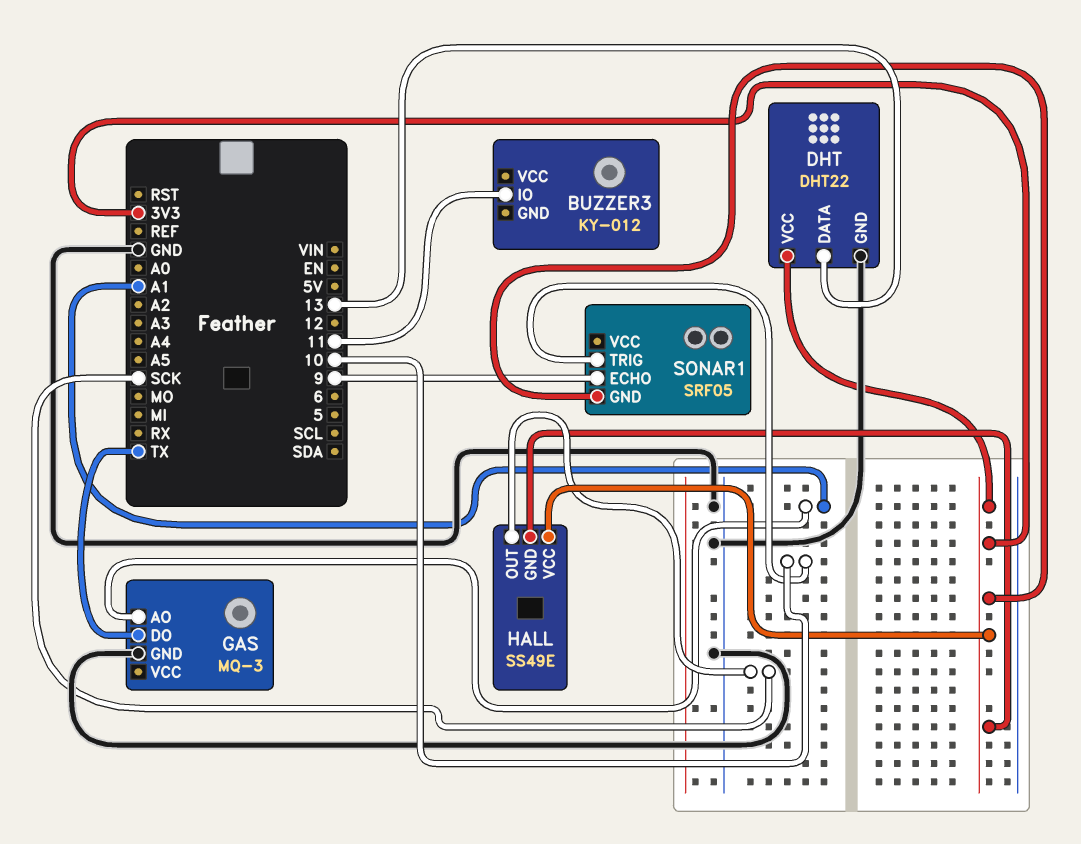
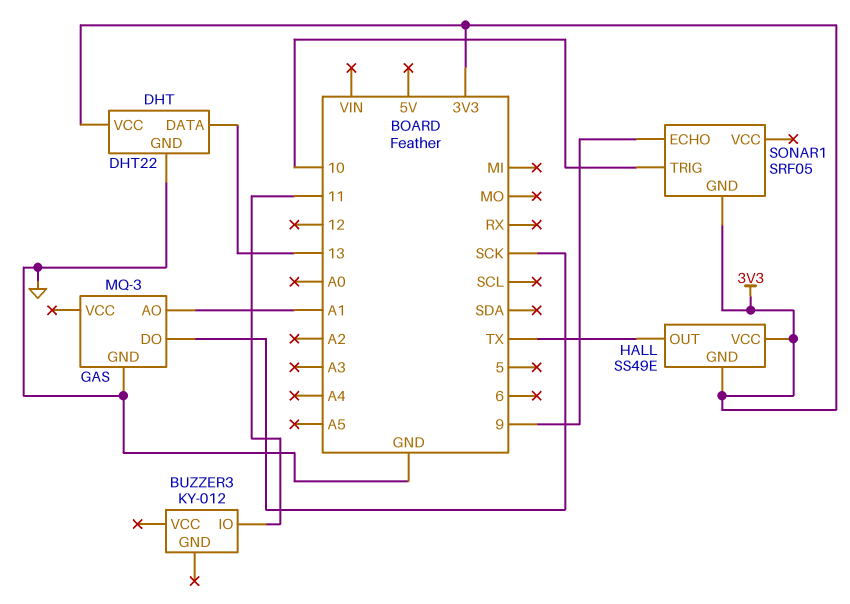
GAS pin DO: TX -> SCK
HALL pin OUT: SCK -> TX

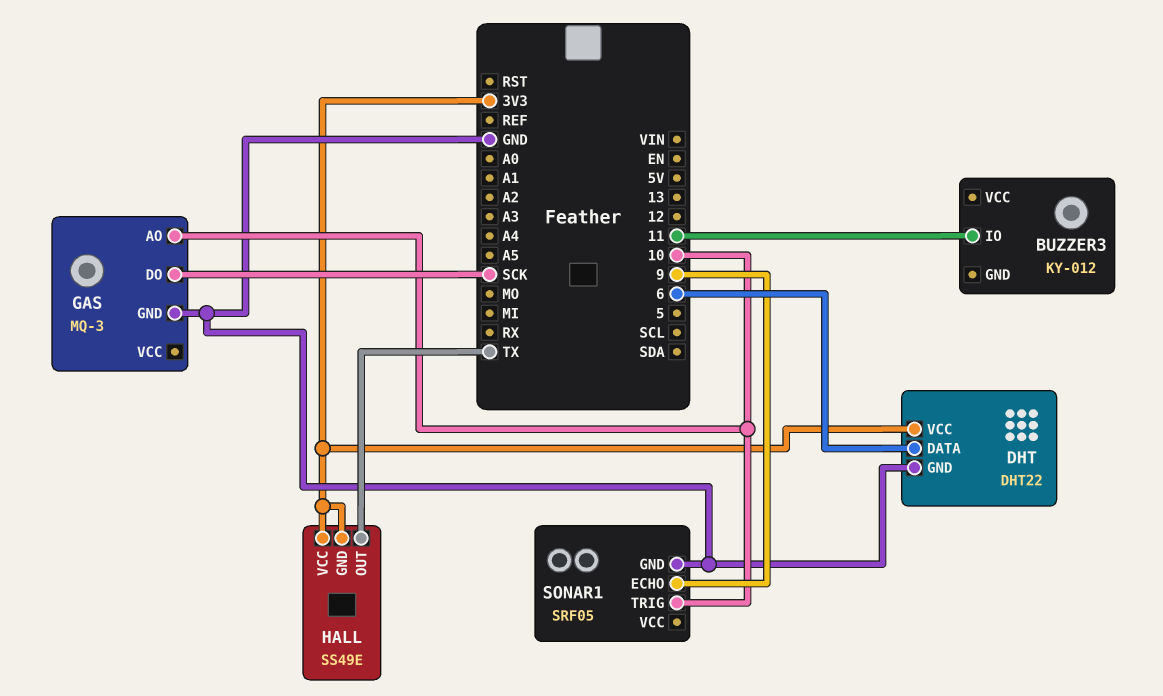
DHT pin DATA: 13 -> 6
GAS pin AO: A1 -> 10
SONAR1 pin GND: 3V3 -> GND

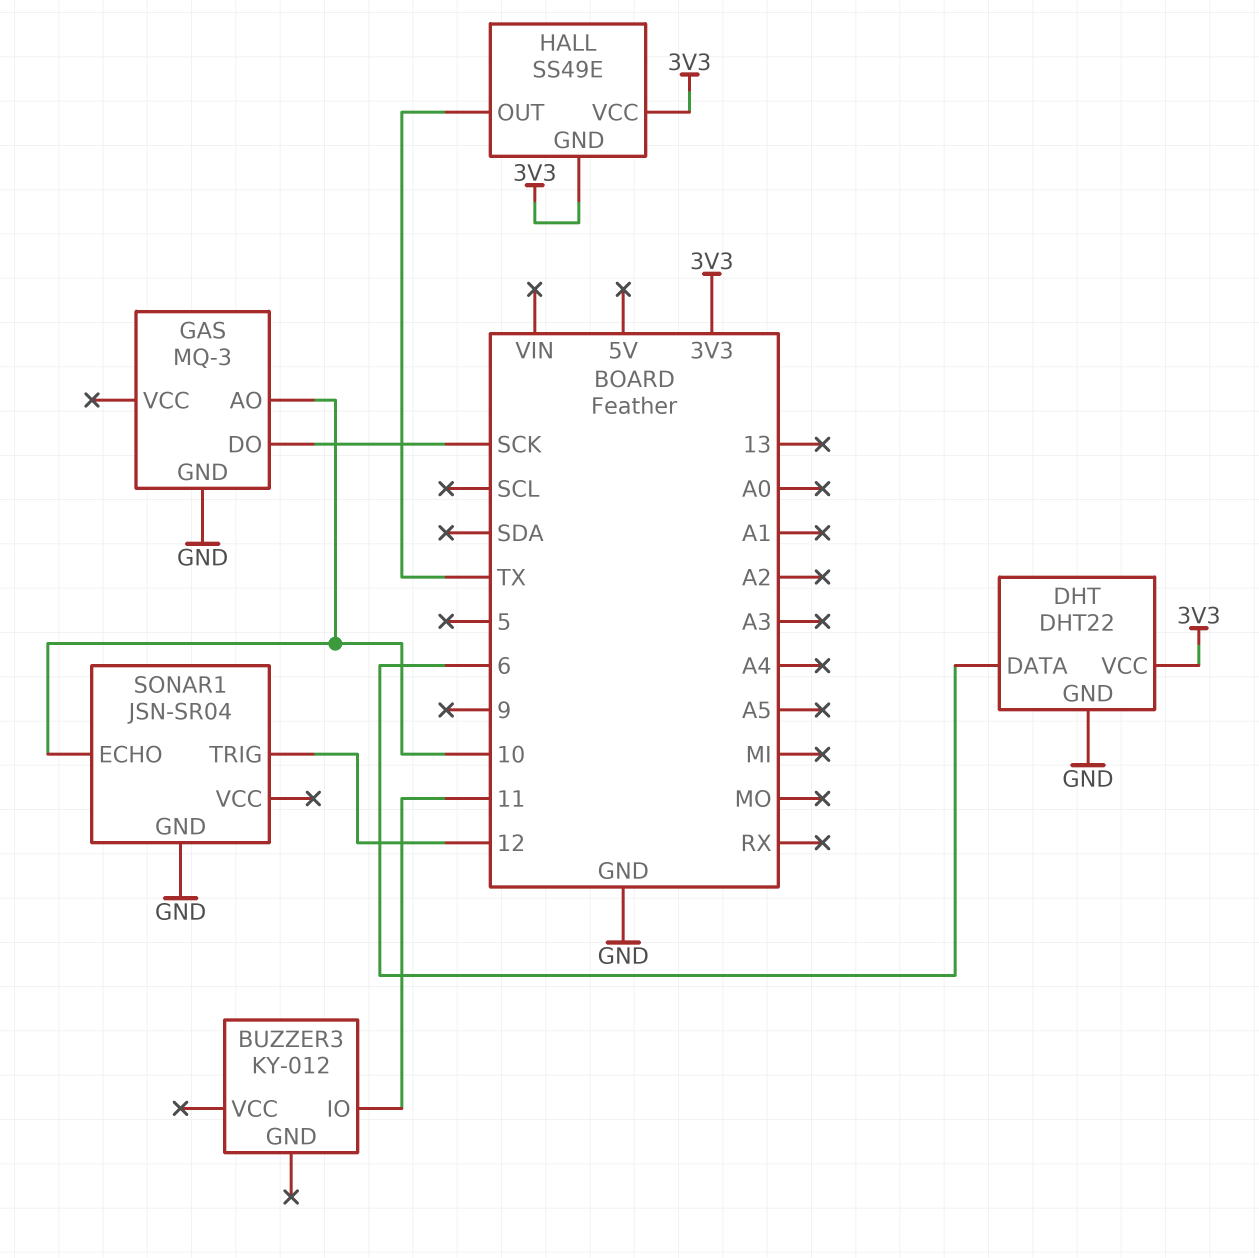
SONAR1: SRF05 -> JSN-SR04
SONAR1 pin ECHO: 9 -> 10
SONAR1 pin TRIG: 10 -> 12

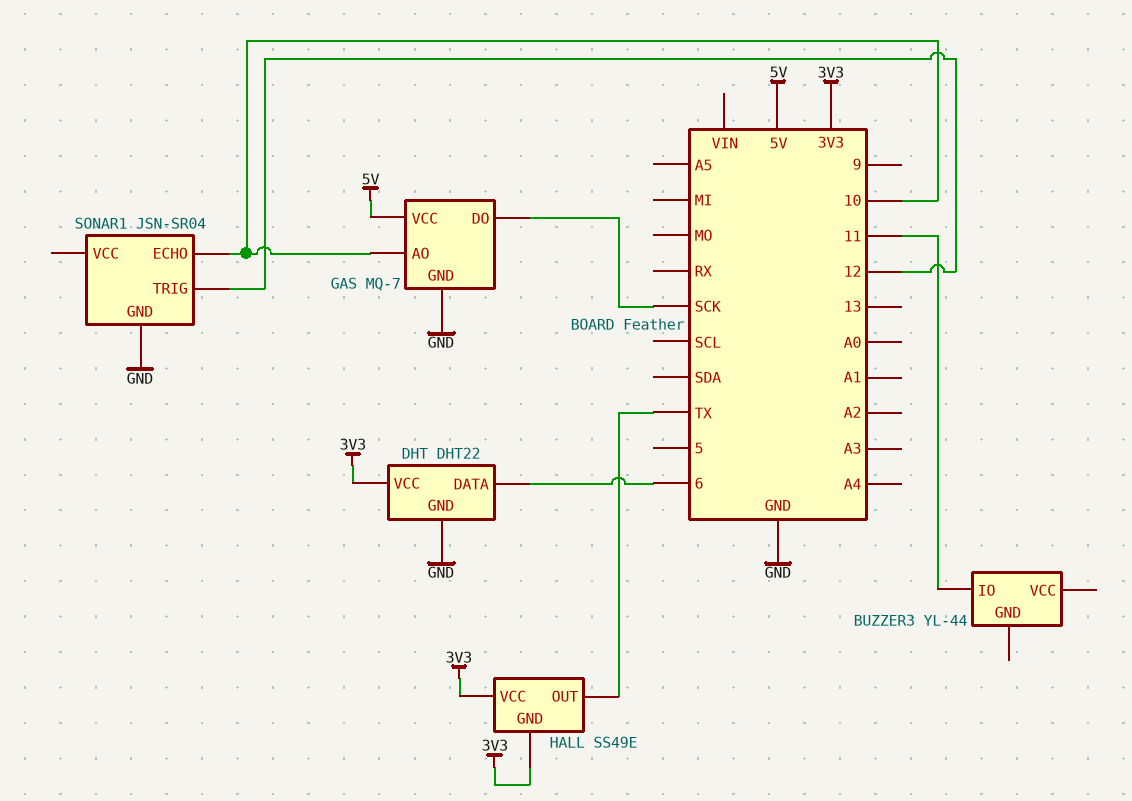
BUZZER3: KY-012 -> YL-44
GAS: MQ-3 -> MQ-7
GAS pin VCC: none -> 5V

